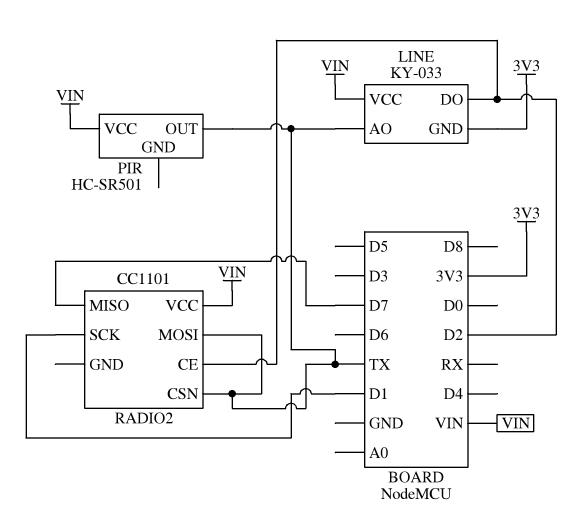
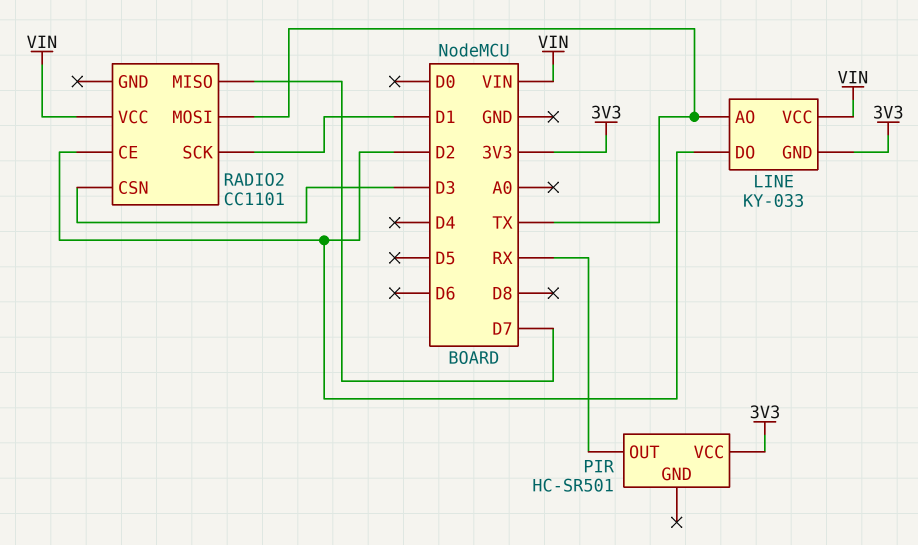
PIR pin OUT: TX -> RX
PIR pin VCC: VIN -> 3V3
RADIO2 pin CSN: TX -> D3

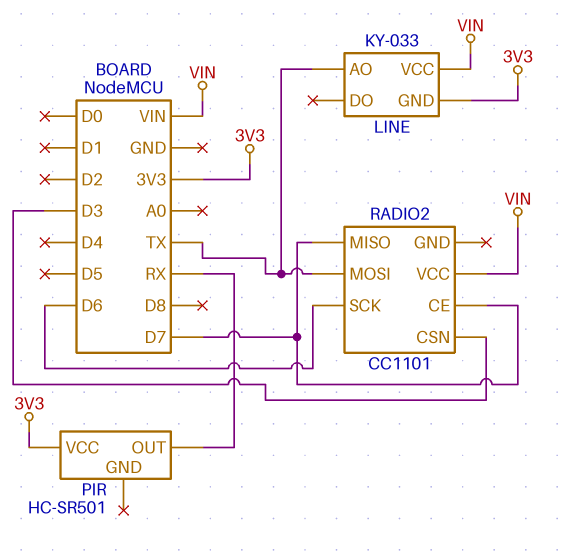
LINE pin DO: D2 -> none
RADIO2 pin CE: D2 -> D7
RADIO2 pin SCK: D1 -> D6

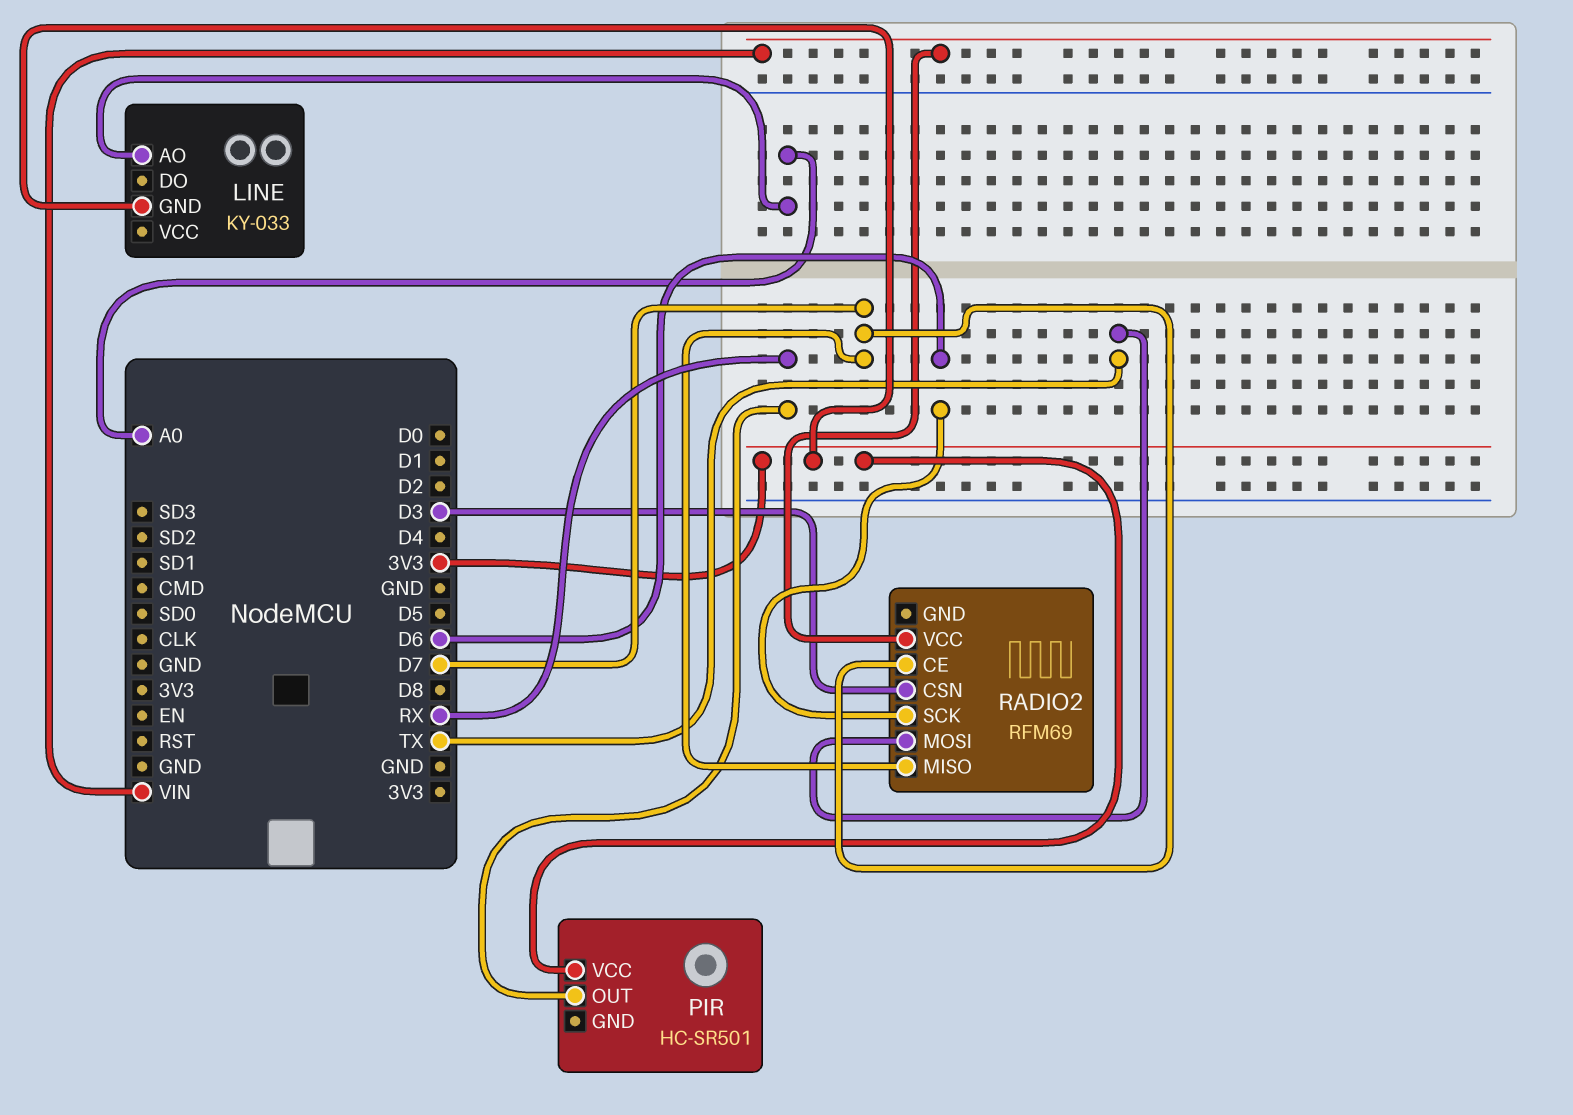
LINE pin AO: TX -> A0
LINE pin VCC: VIN -> none
RADIO2: CC1101 -> RFM69

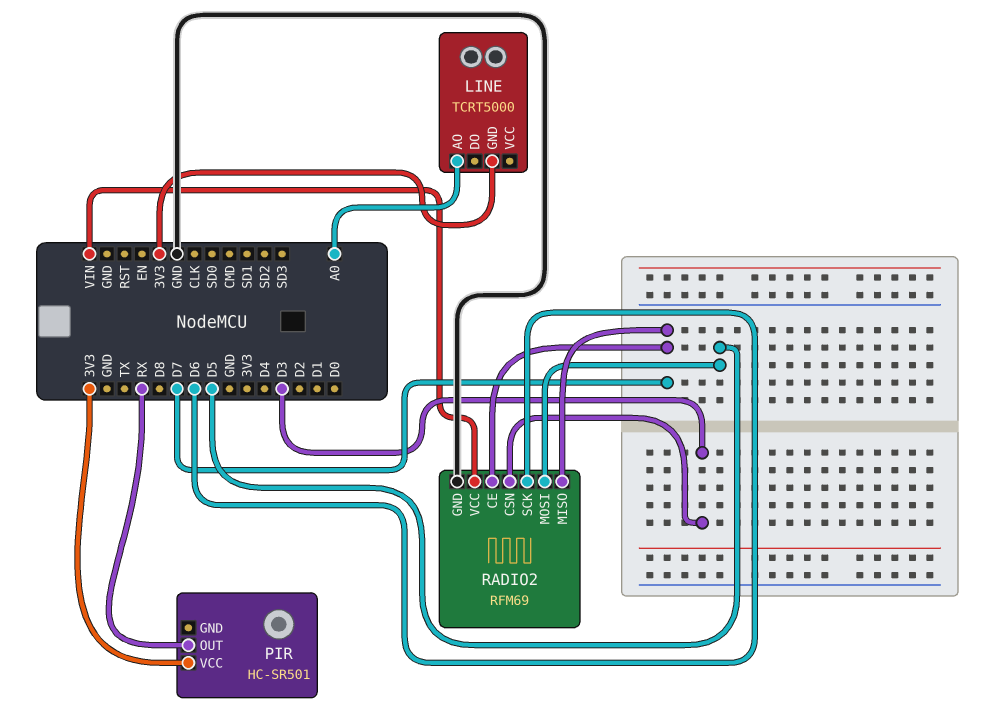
LINE: KY-033 -> TCRT5000
RADIO2 pin GND: none -> GND
RADIO2 pin MOSI: TX -> D5

